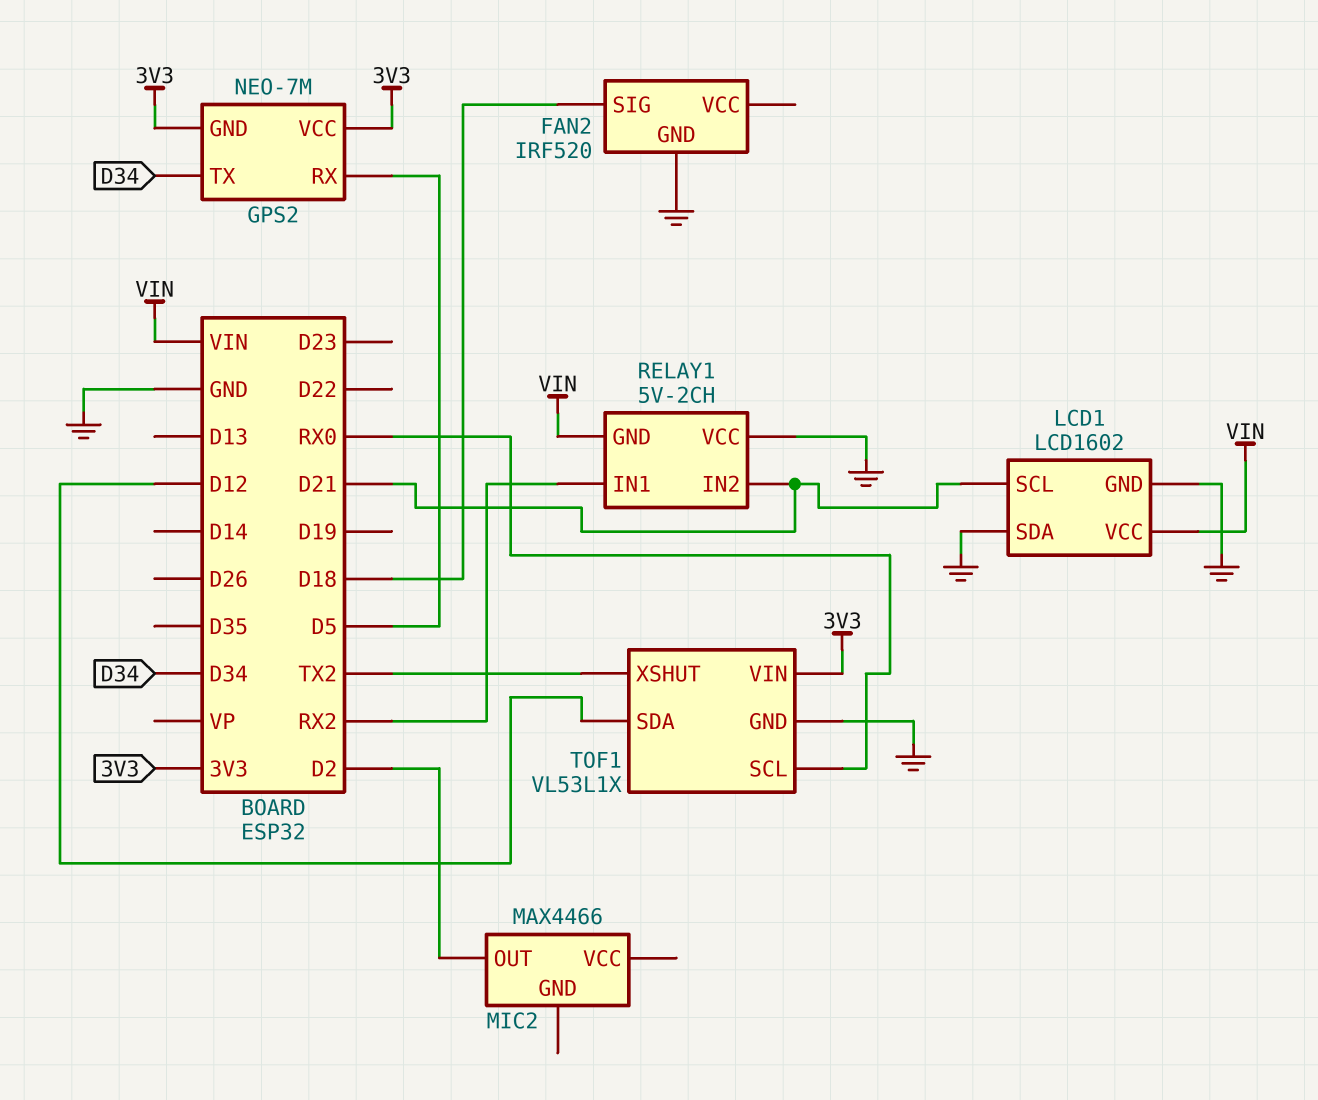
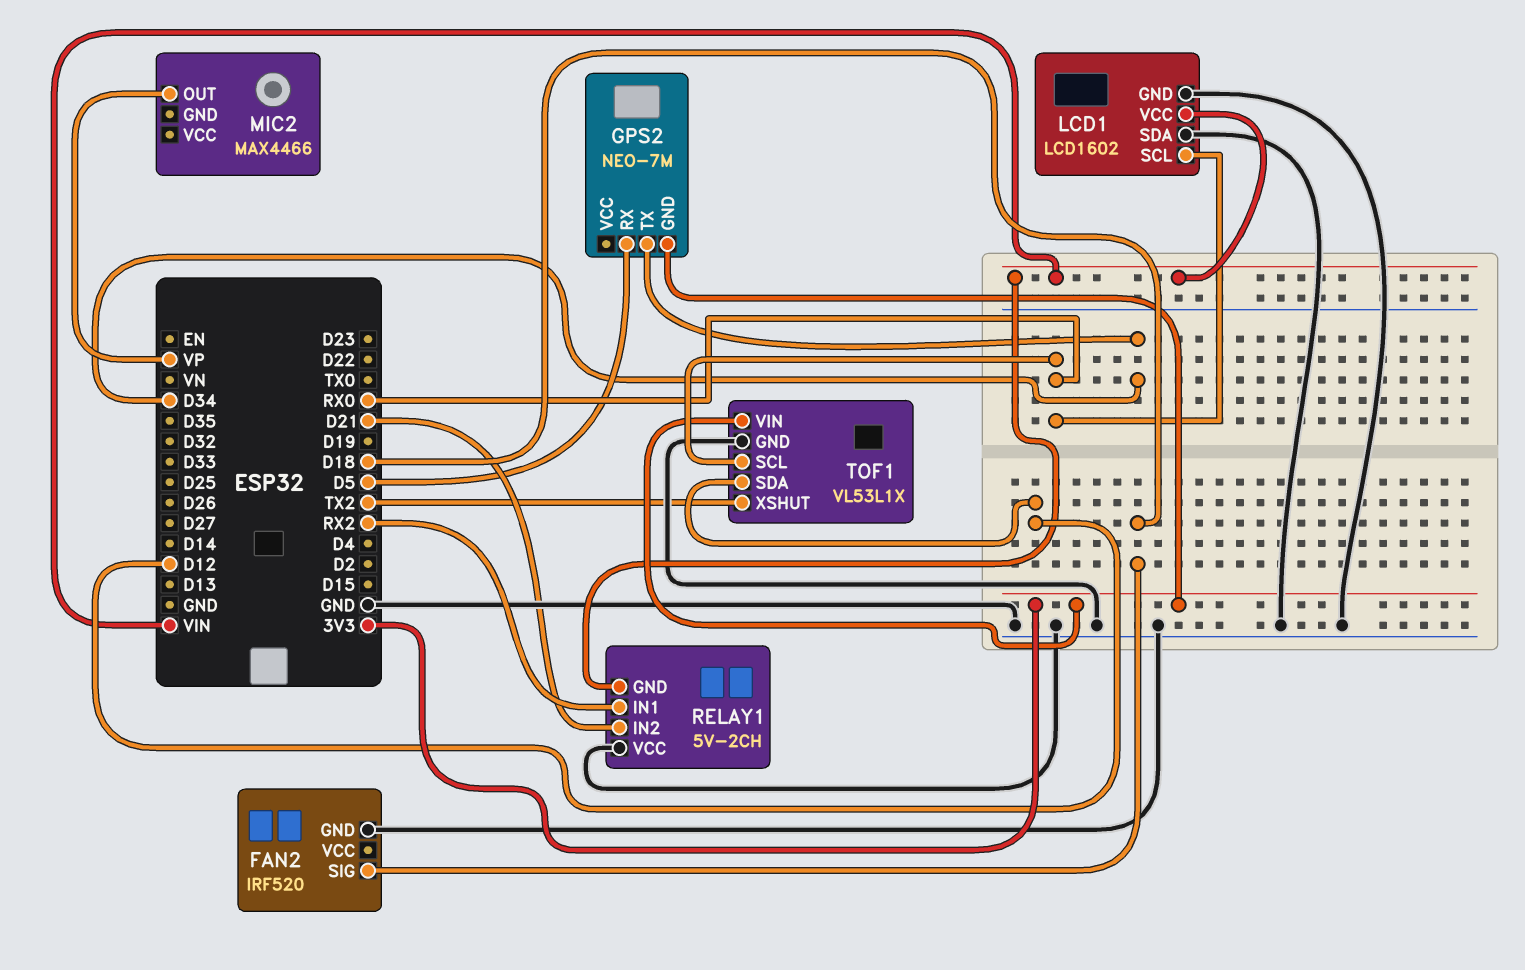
GPS2 pin VCC: 3V3 -> none
LCD1 pin SCL: D21 -> RX0
MIC2 pin OUT: D2 -> VP

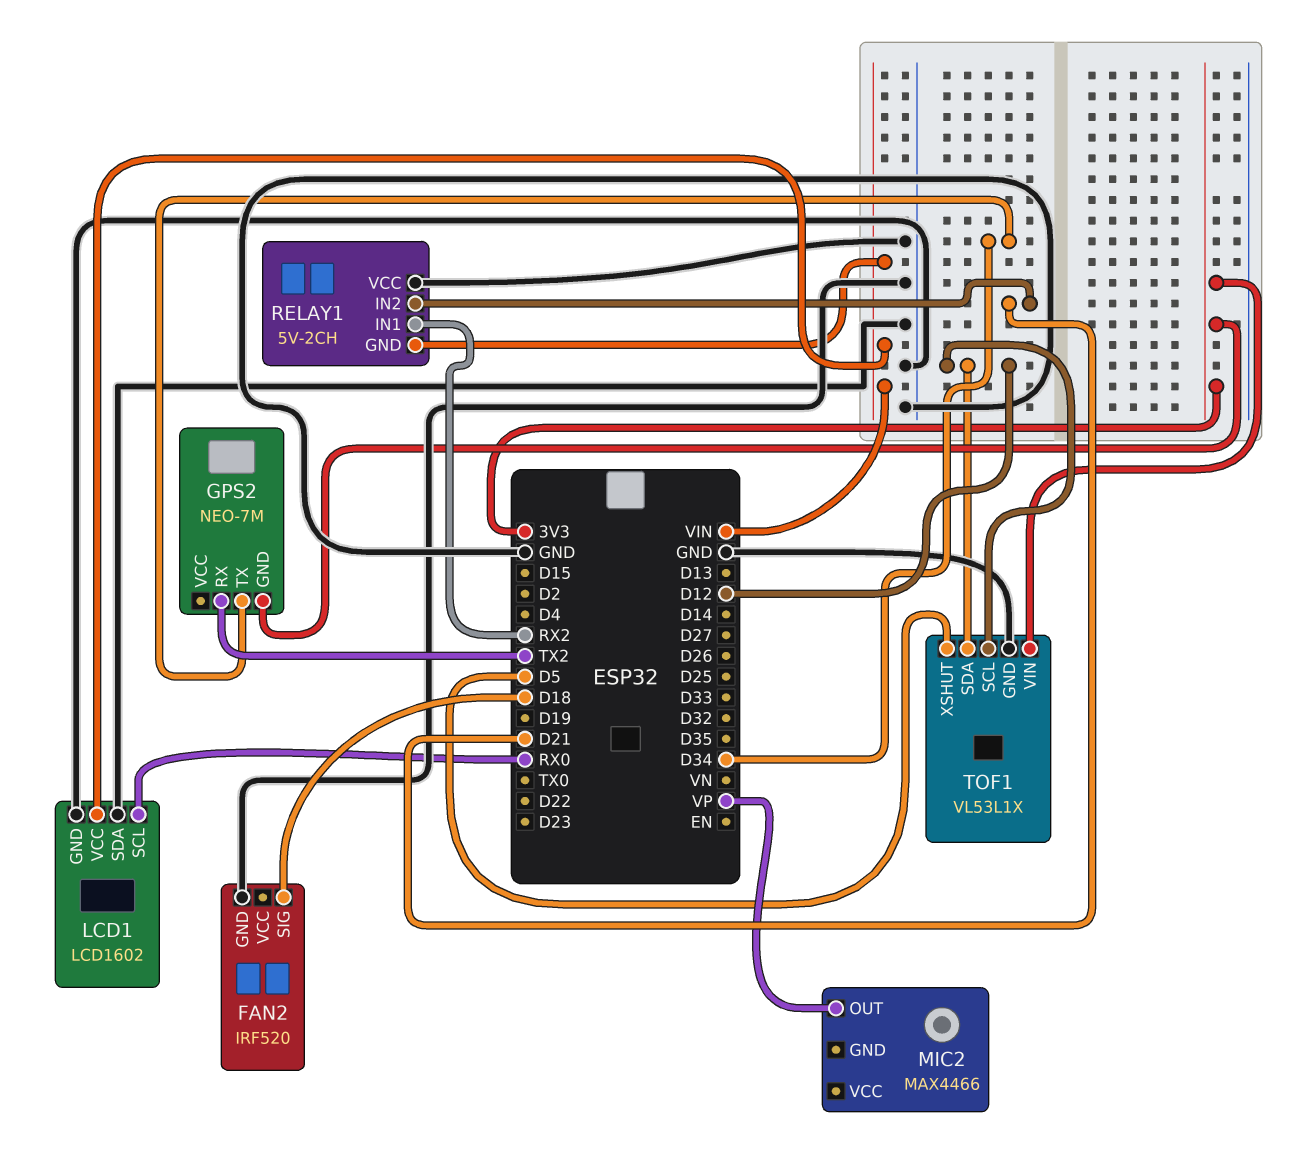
GPS2 pin RX: D5 -> TX2
TOF1 pin SCL: RX0 -> D12
TOF1 pin XSHUT: TX2 -> D5

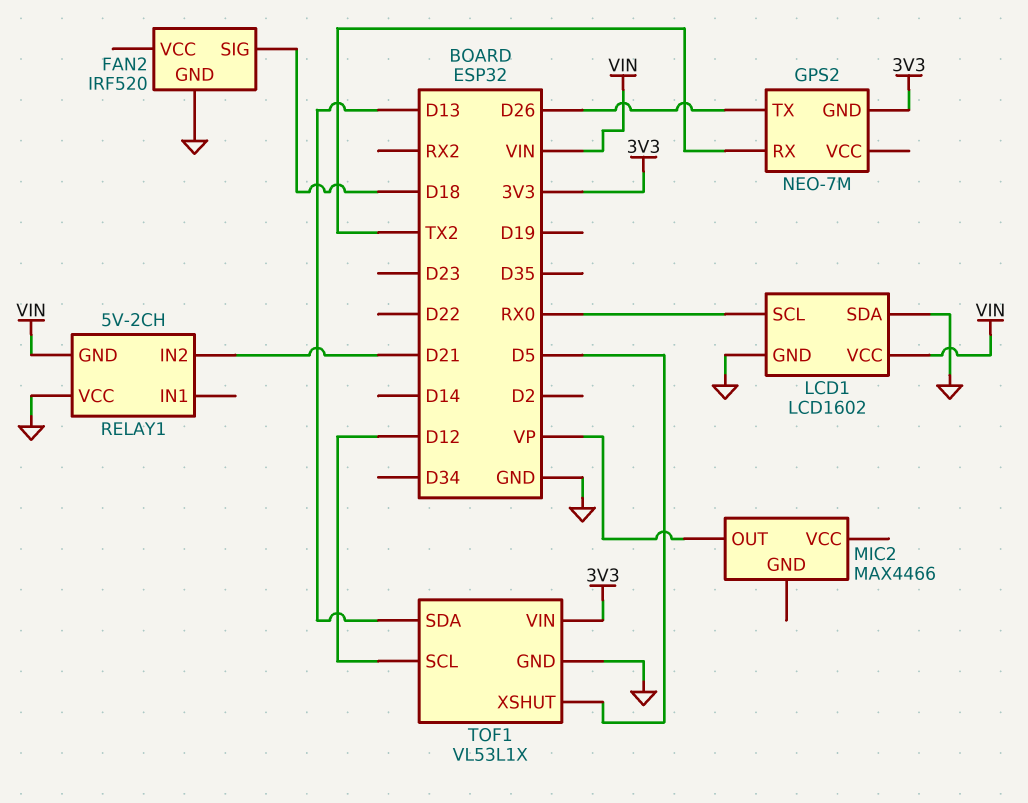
GPS2 pin TX: D34 -> D26
RELAY1 pin IN1: RX2 -> none
TOF1 pin SDA: D12 -> D13

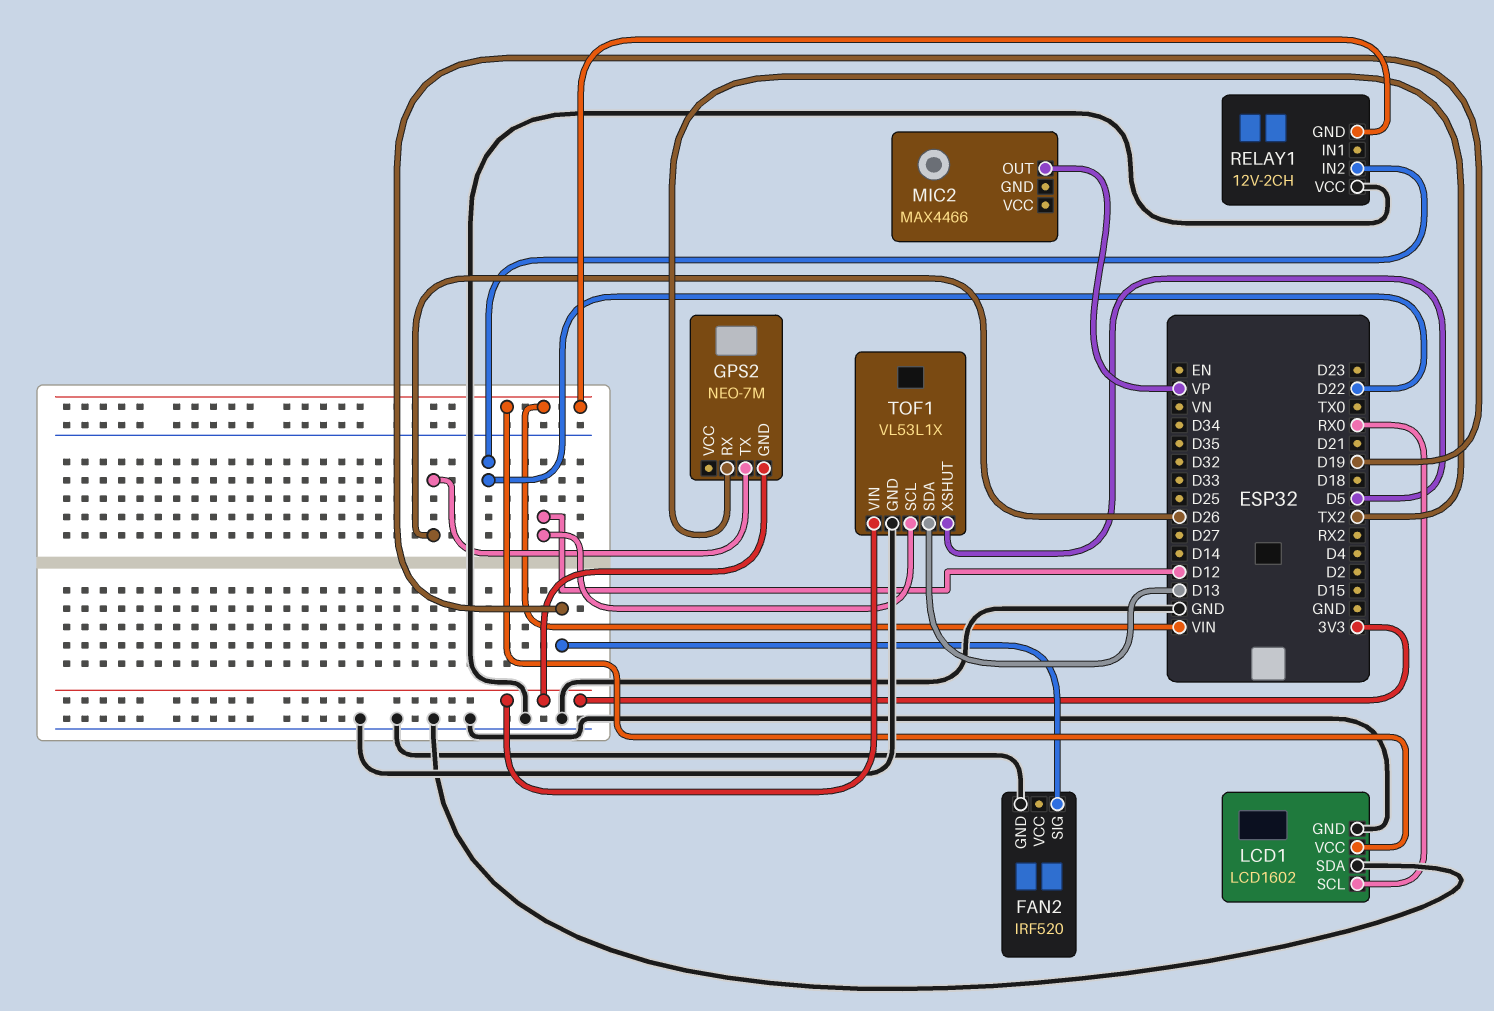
FAN2 pin SIG: D18 -> D19
RELAY1: 5V-2CH -> 12V-2CH
RELAY1 pin IN2: D21 -> D22

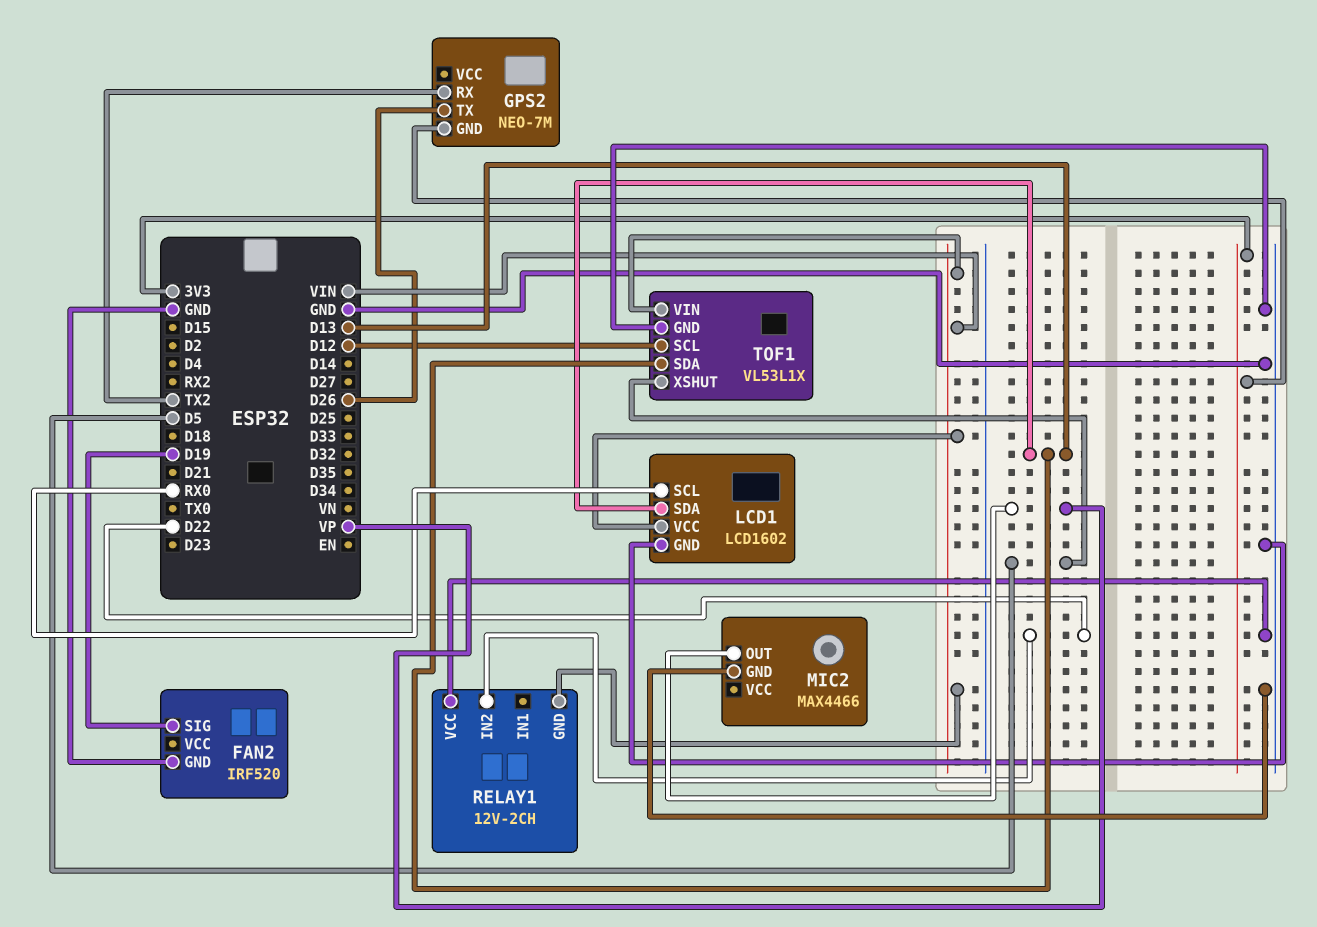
LCD1 pin SDA: GND -> D13
MIC2 pin GND: none -> GND
TOF1 pin VIN: 3V3 -> VIN

